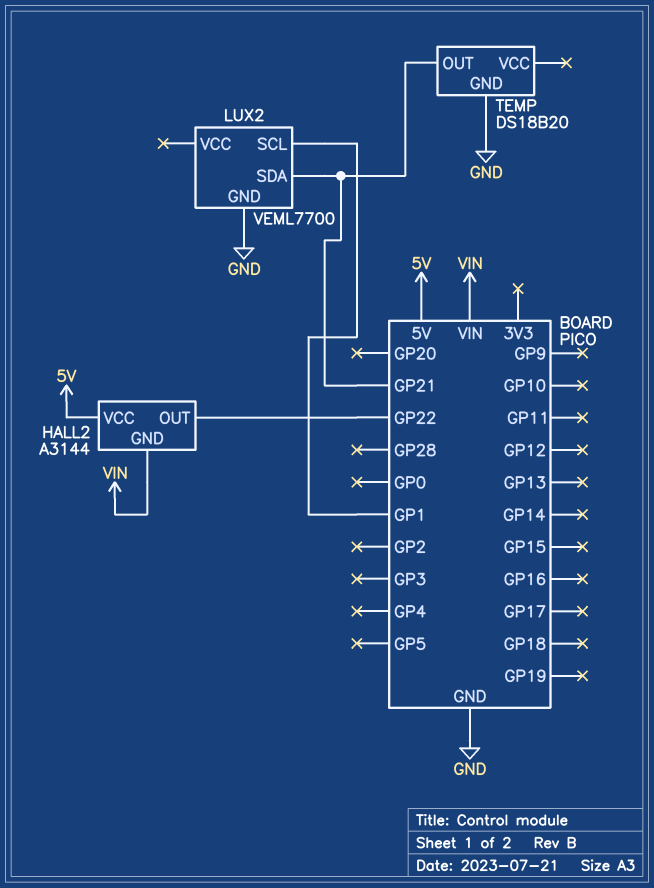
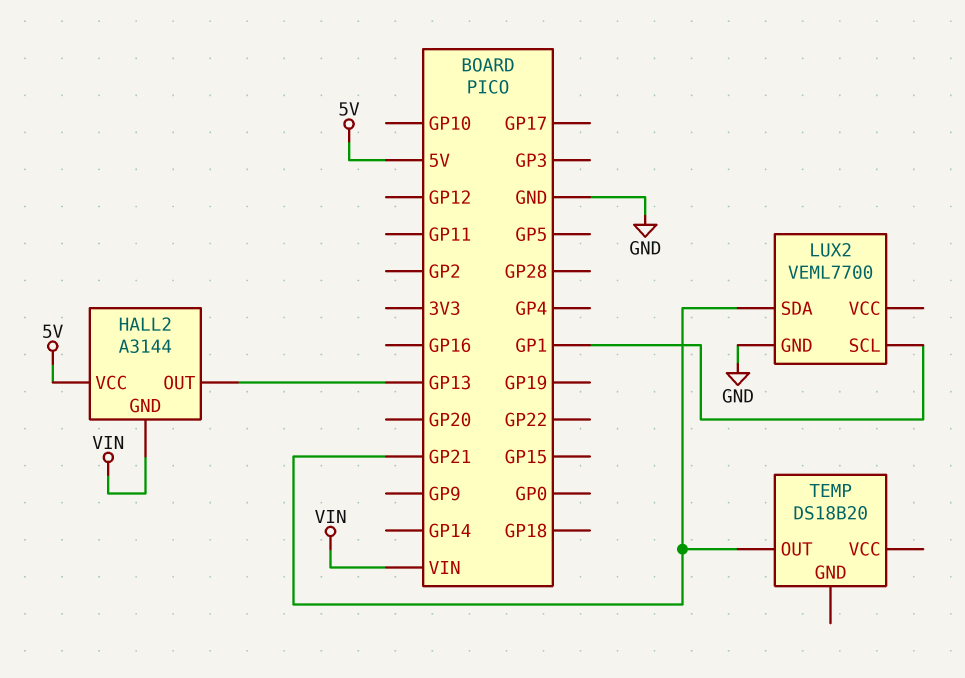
HALL2 pin OUT: GP22 -> GP13
TEMP pin GND: GND -> none

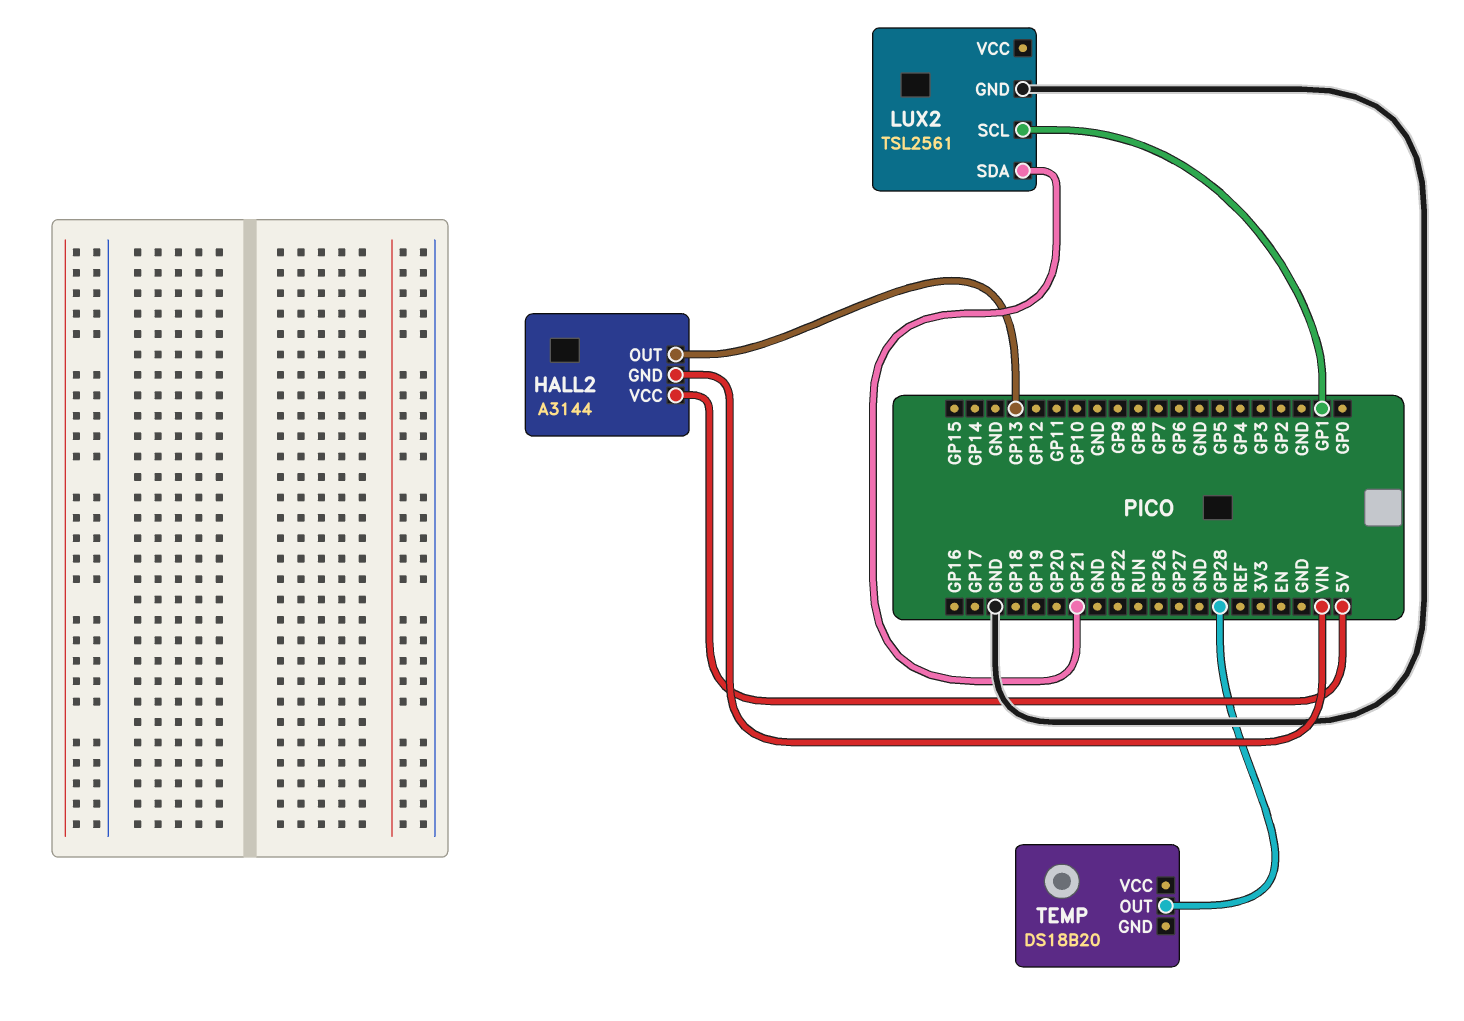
LUX2: VEML7700 -> TSL2561
TEMP pin OUT: GP21 -> GP28

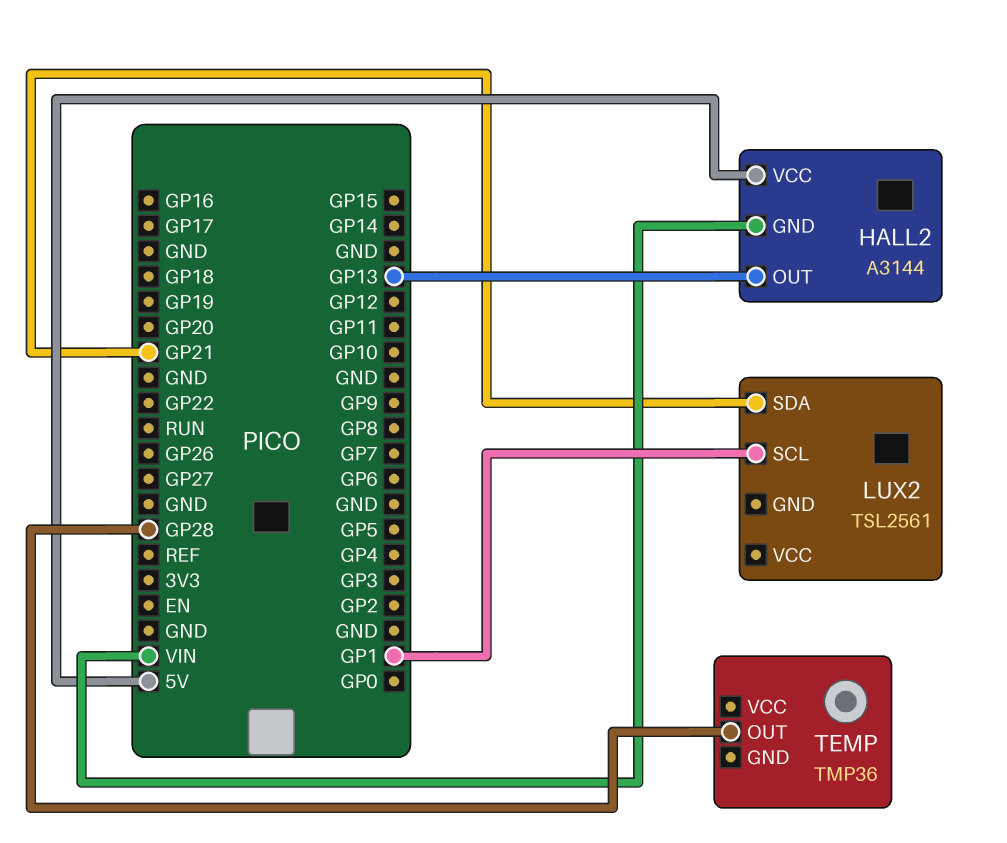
LUX2 pin GND: GND -> none
TEMP: DS18B20 -> TMP36

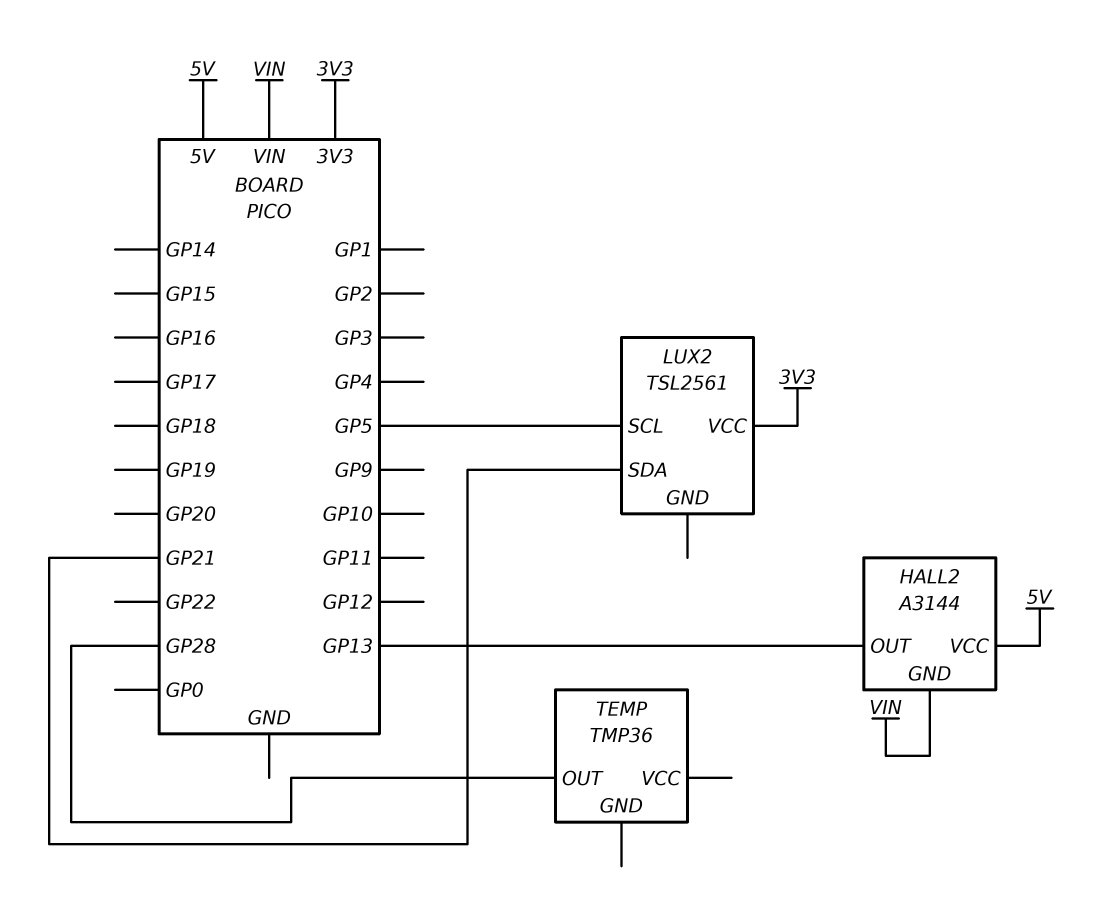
LUX2 pin SCL: GP1 -> GP5
LUX2 pin VCC: none -> 3V3

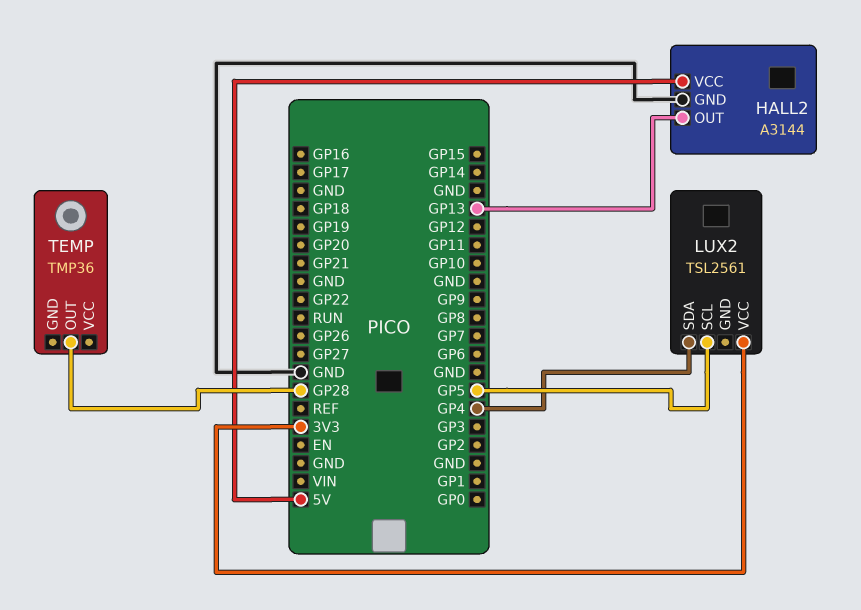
HALL2 pin GND: VIN -> GND
LUX2 pin SDA: GP21 -> GP4

